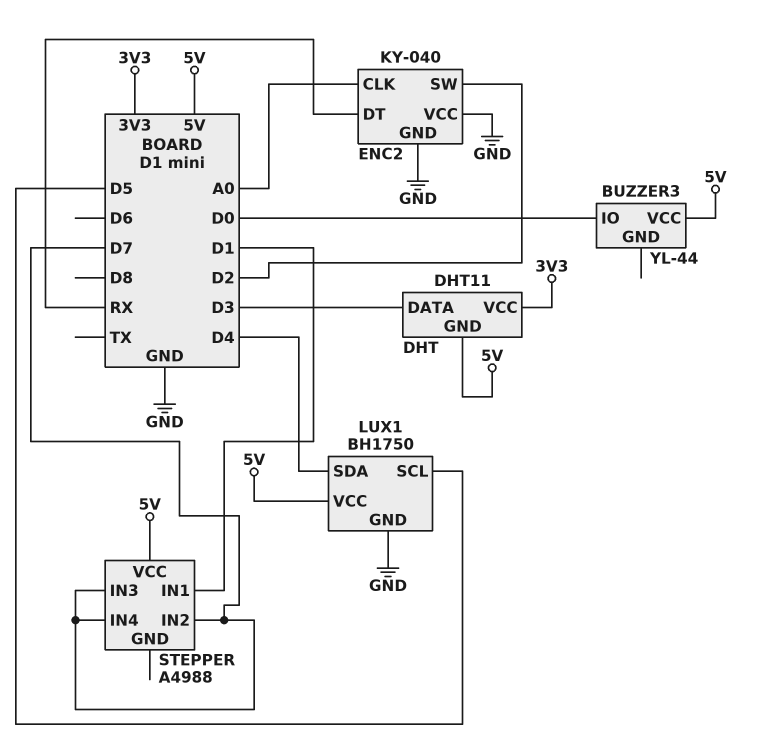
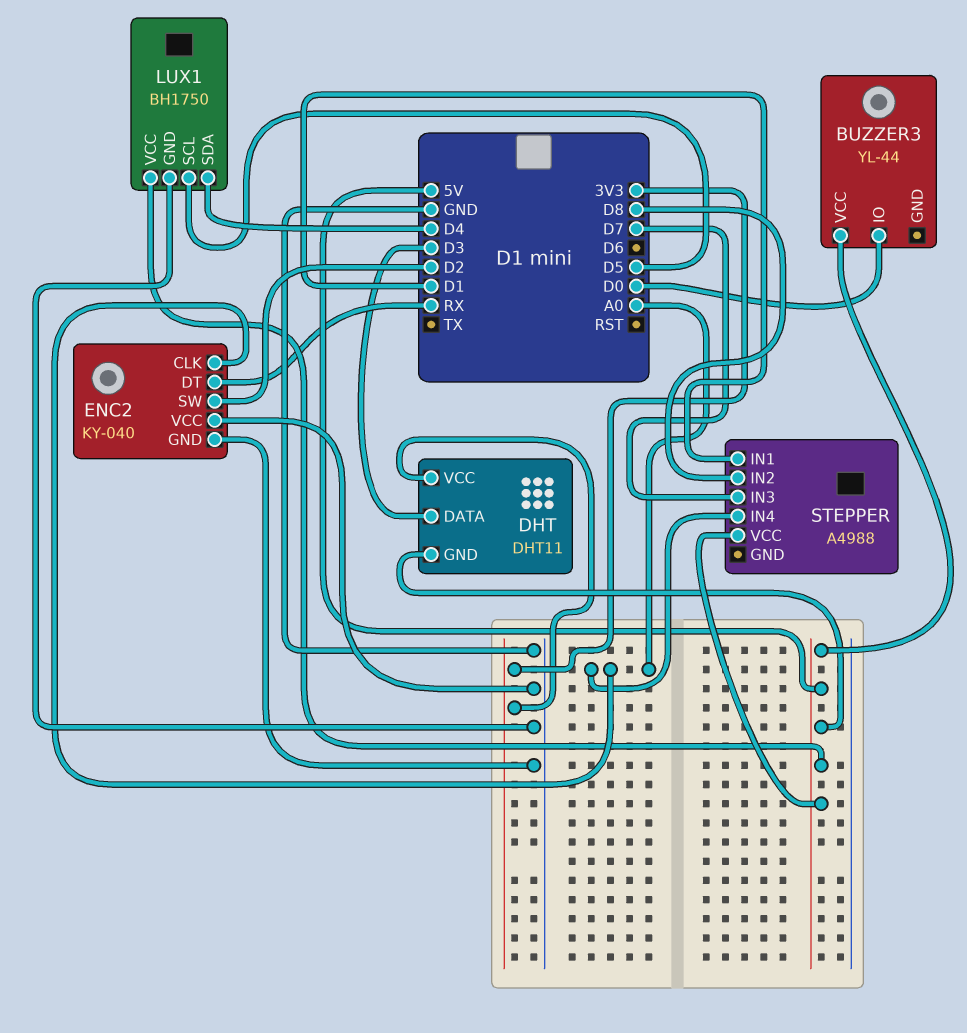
STEPPER pin IN2: D7 -> D8
STEPPER pin IN4: D7 -> A0

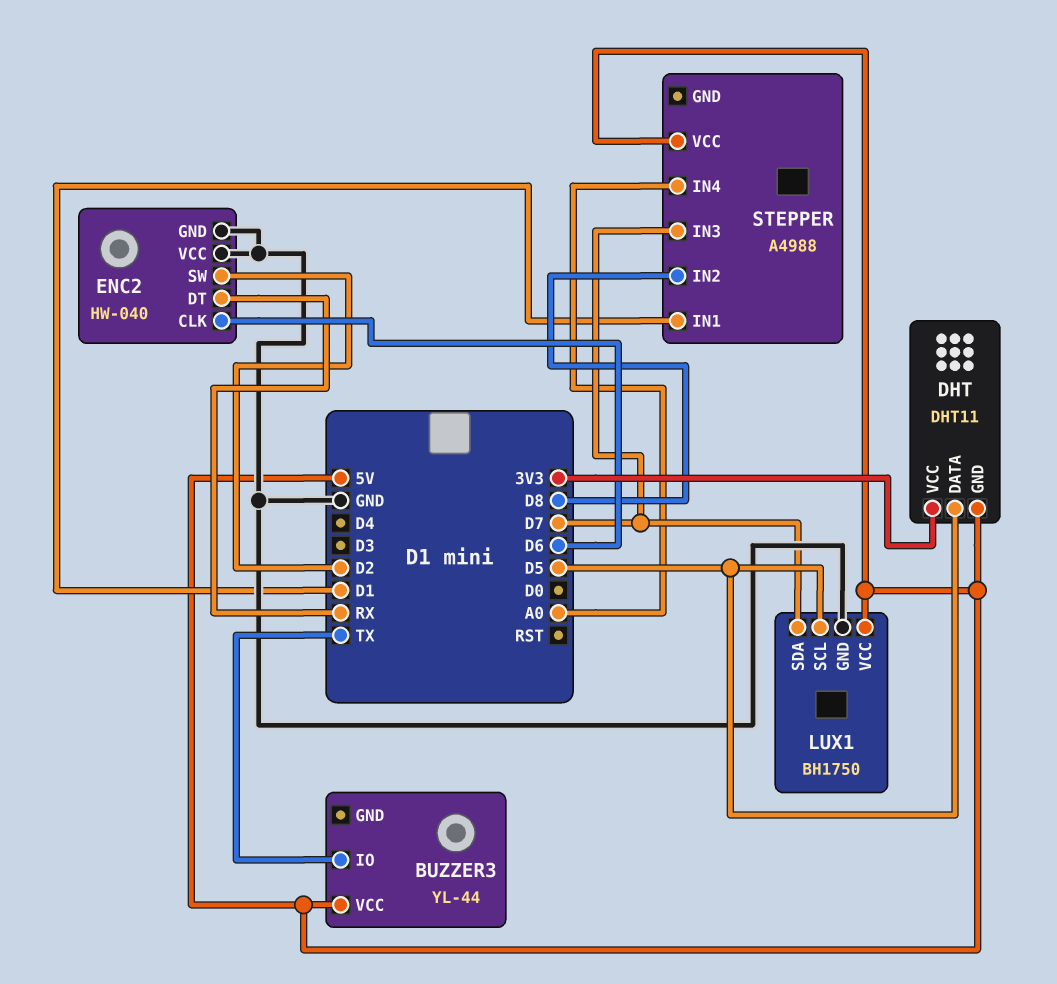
BUZZER3 pin IO: D0 -> TX
DHT pin DATA: D3 -> D5
ENC2: KY-040 -> HW-040
ENC2 pin CLK: A0 -> D6
LUX1 pin SDA: D4 -> D7

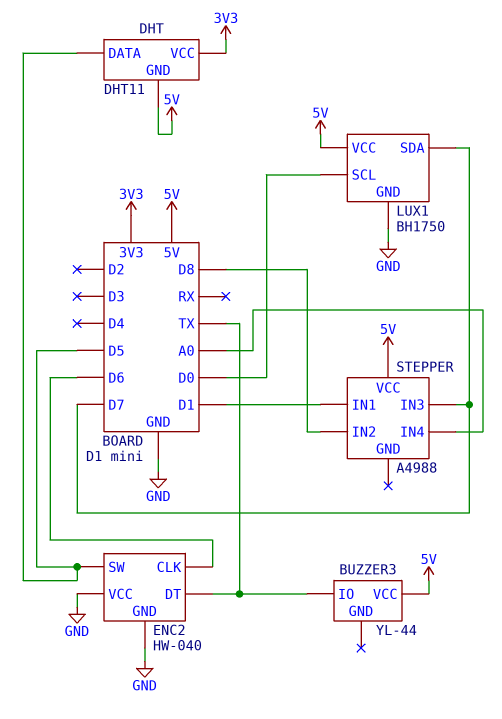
ENC2 pin DT: RX -> TX
ENC2 pin SW: D2 -> D5
LUX1 pin SCL: D5 -> D0

